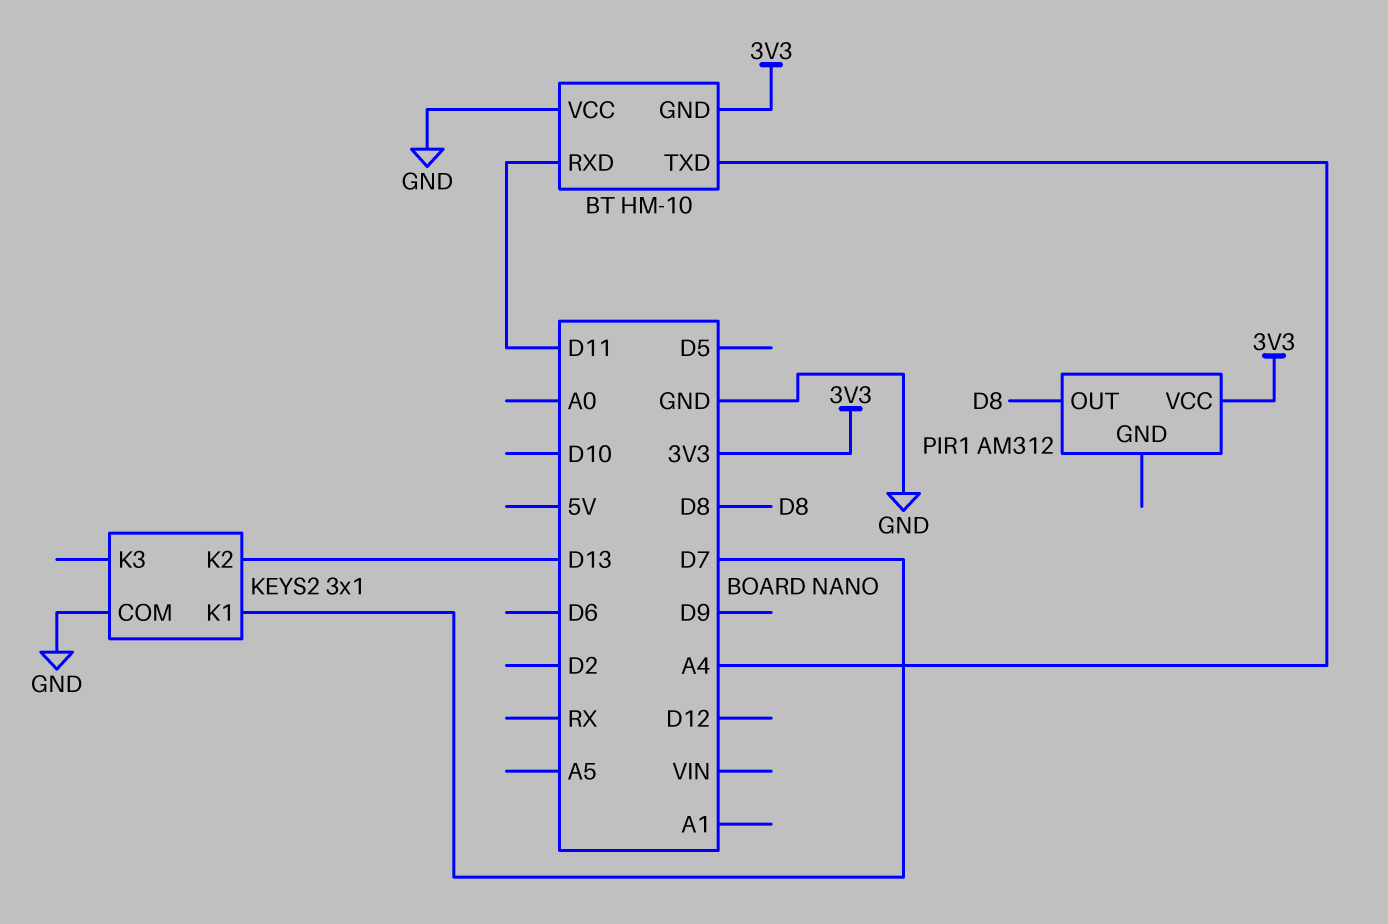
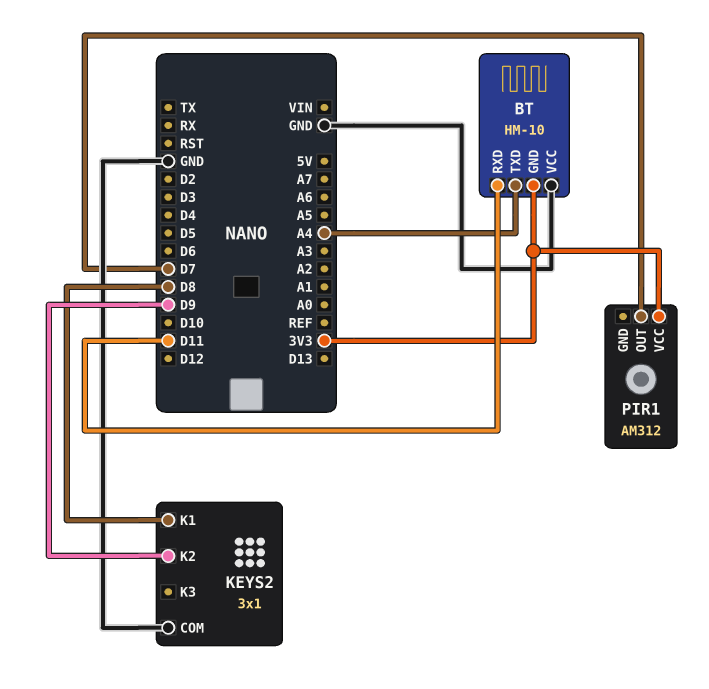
KEYS2 pin K1: D7 -> D8
KEYS2 pin K2: D13 -> D9
PIR1 pin OUT: D8 -> D7

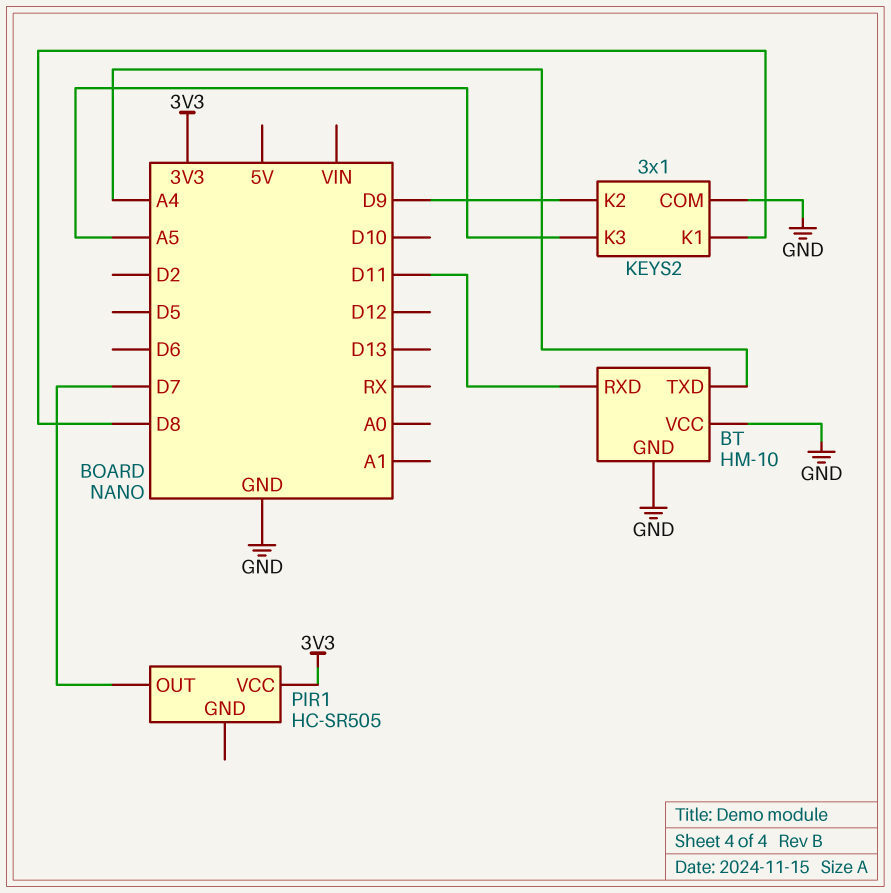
BT pin GND: 3V3 -> GND
KEYS2 pin K3: none -> A5
PIR1: AM312 -> HC-SR505

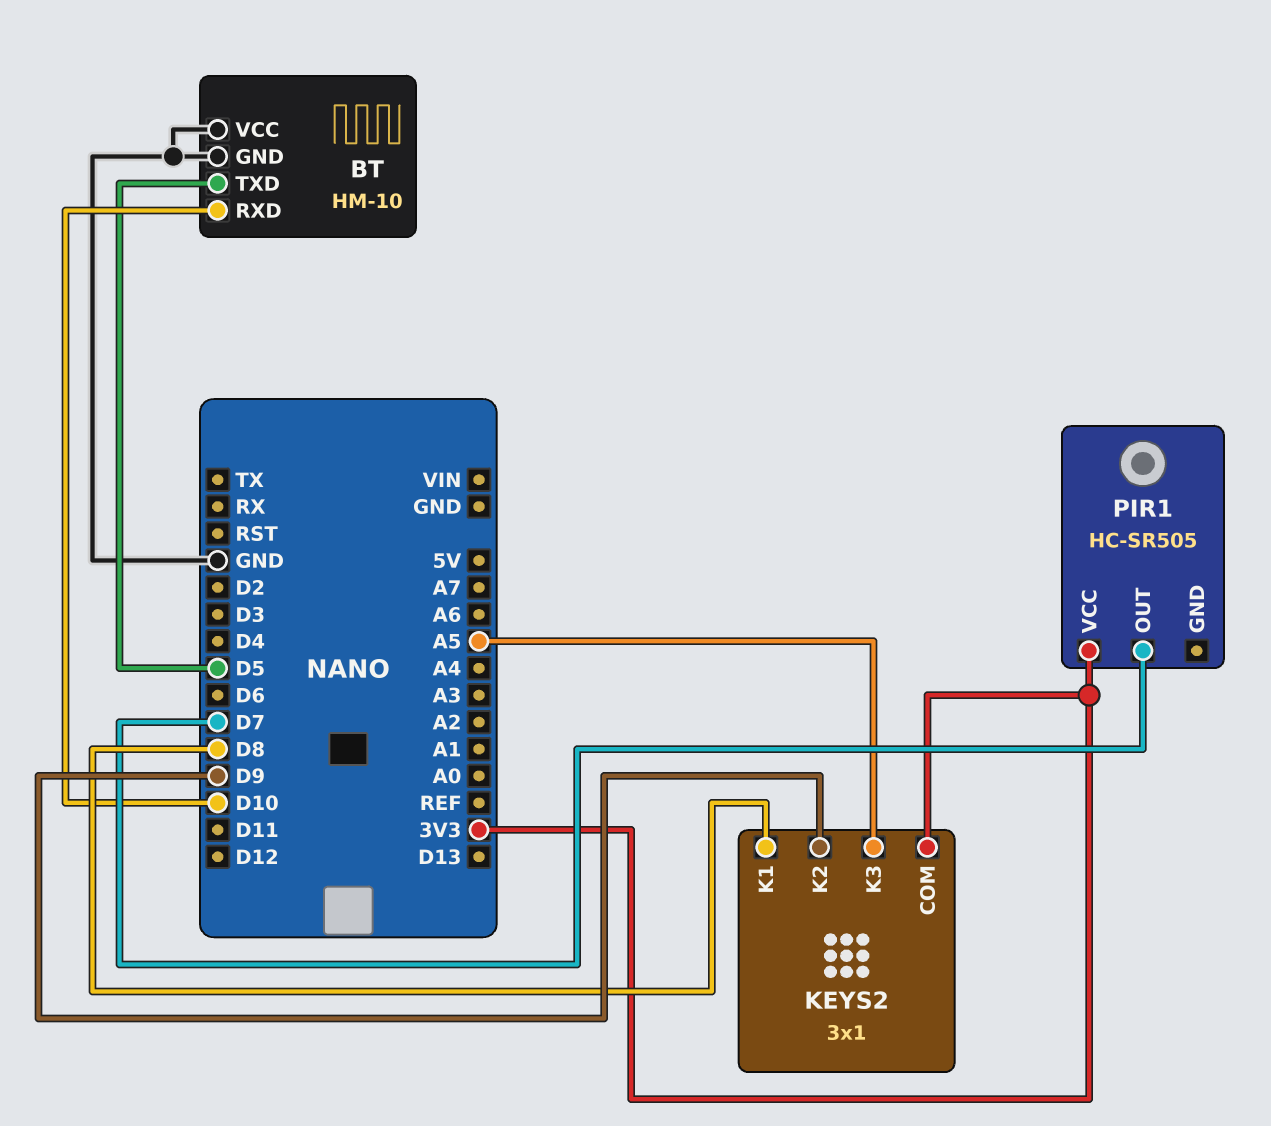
BT pin RXD: D11 -> D10
BT pin TXD: A4 -> D5
KEYS2 pin COM: GND -> 3V3

